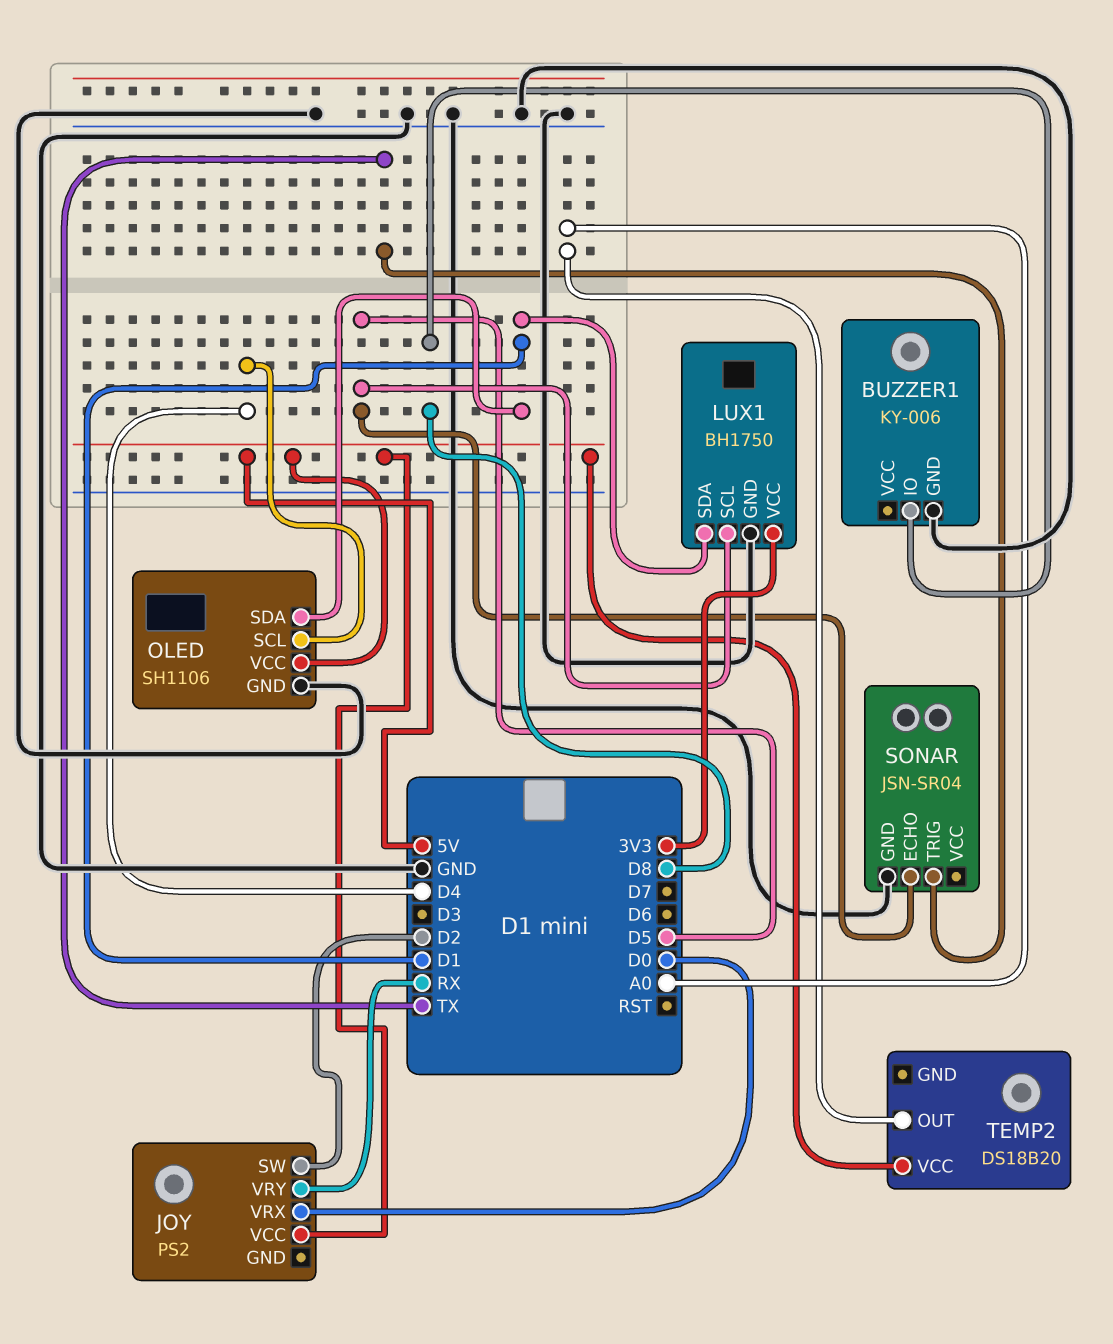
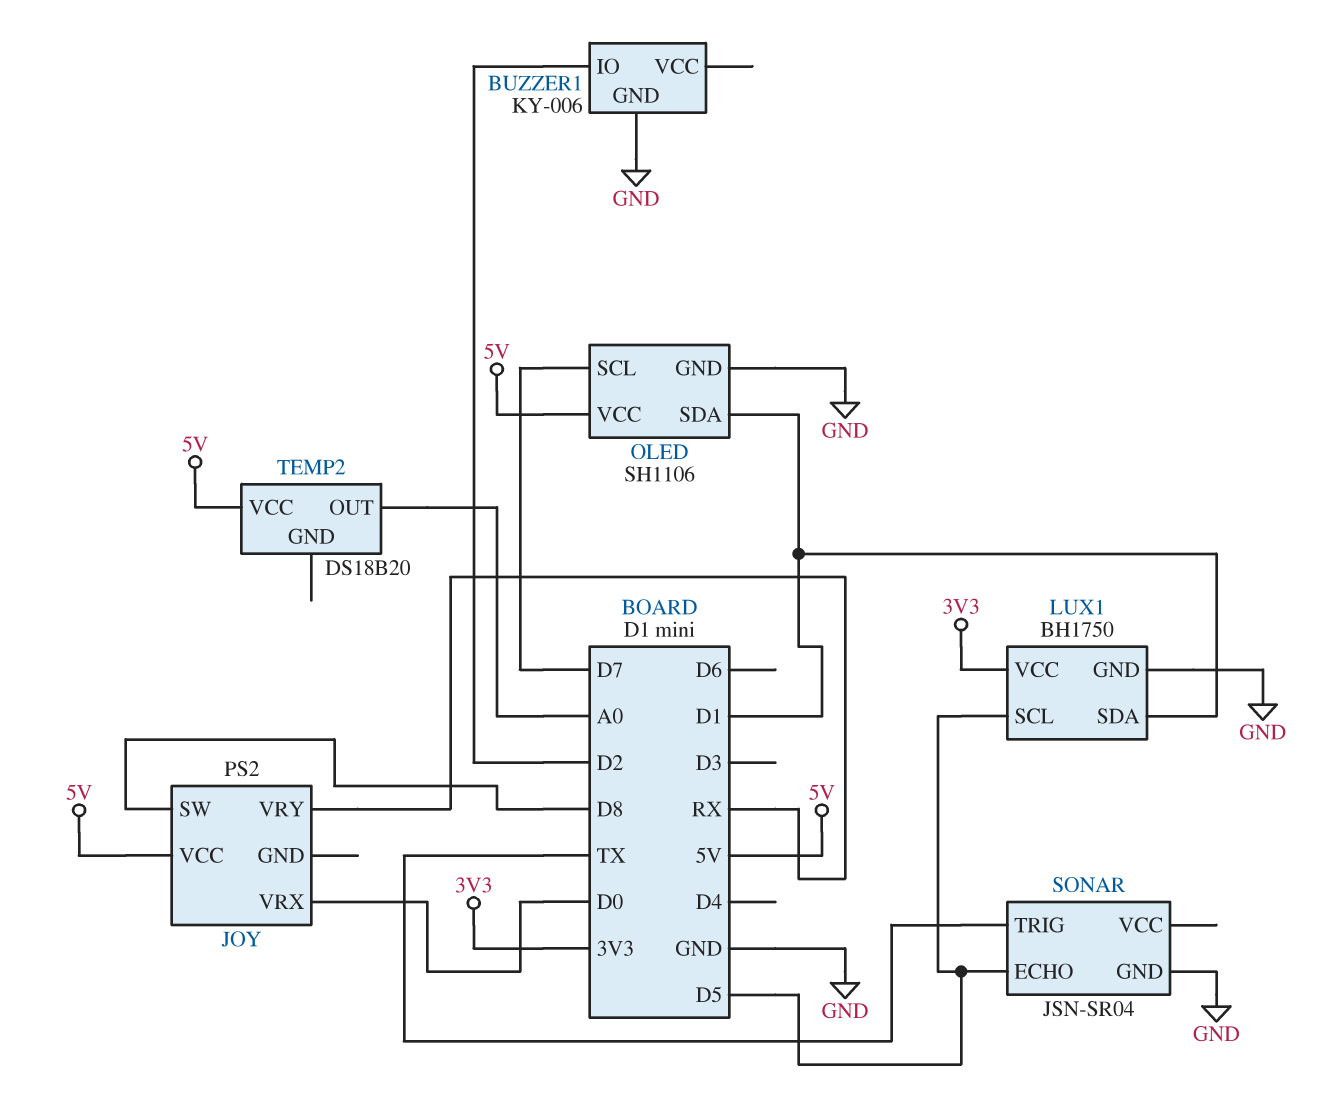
BUZZER1 pin IO: D8 -> D2
JOY pin SW: D2 -> D8
OLED pin SCL: D4 -> D7

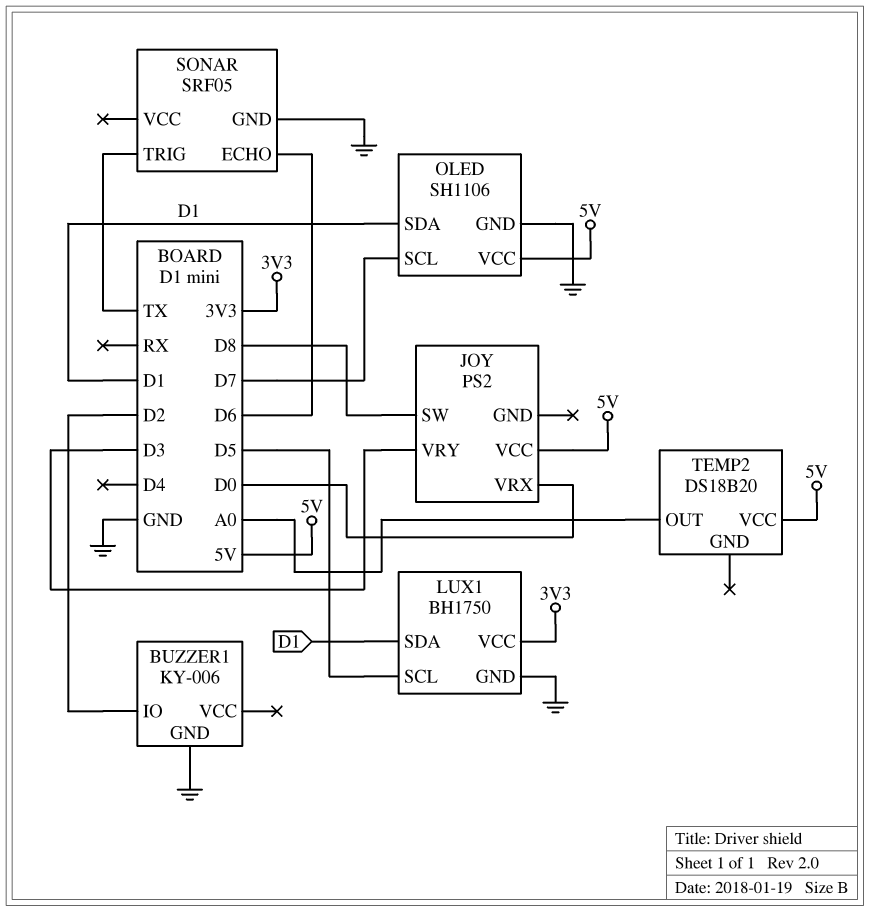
JOY pin VRY: RX -> D3
SONAR: JSN-SR04 -> SRF05
SONAR pin ECHO: D5 -> D6

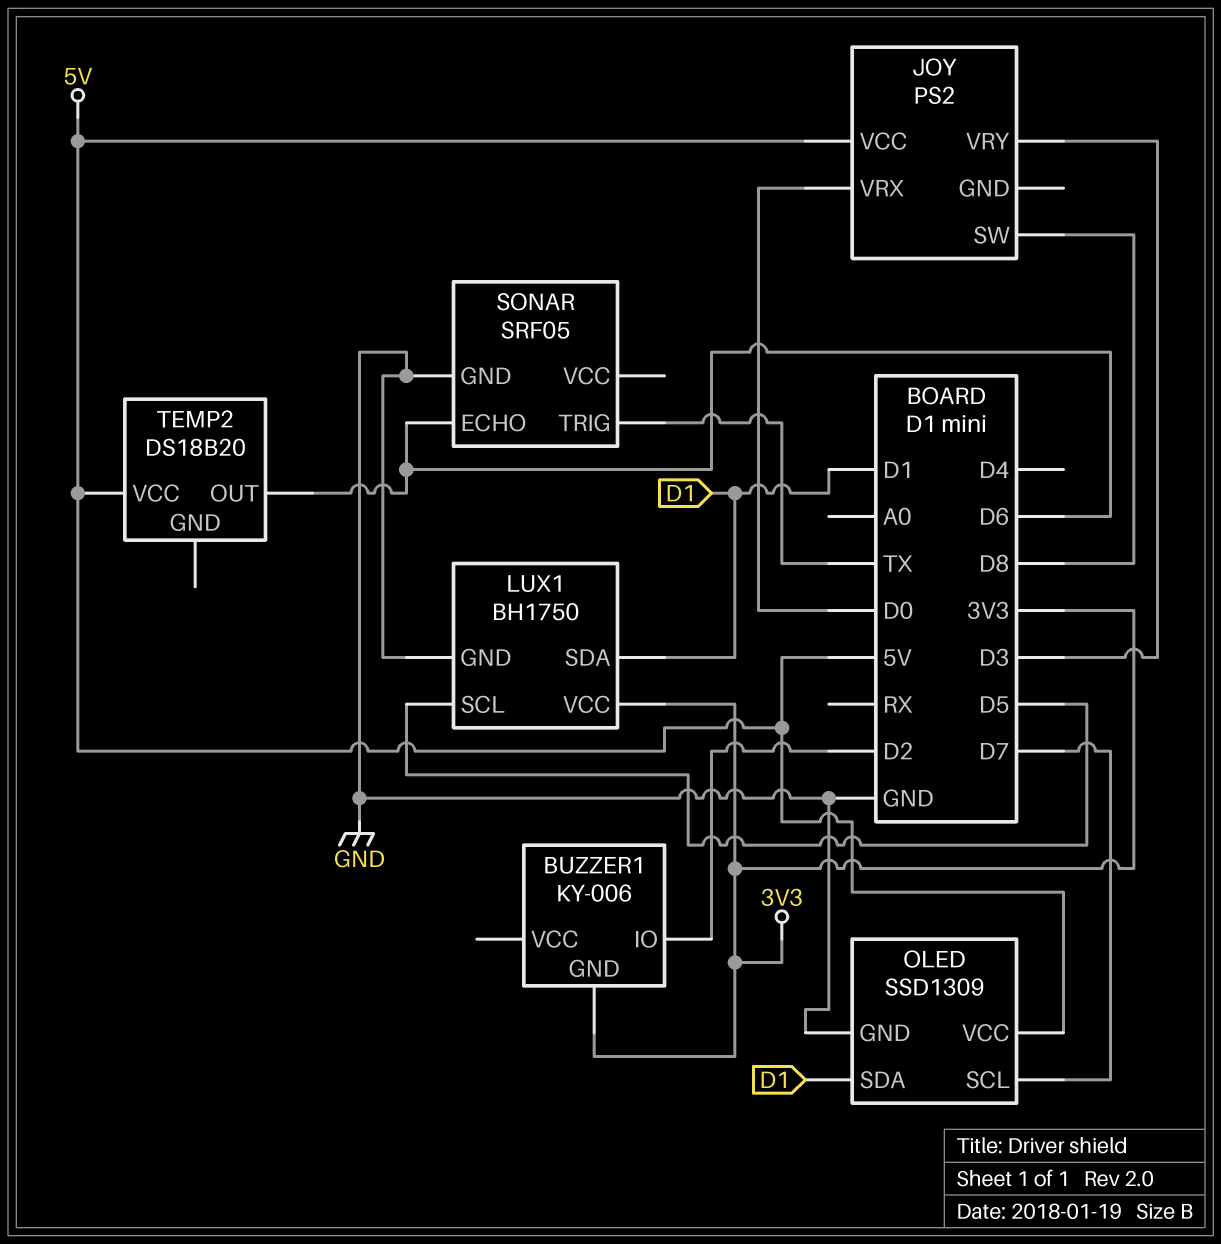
BUZZER1 pin GND: GND -> 3V3
OLED: SH1106 -> SSD1309
TEMP2 pin OUT: A0 -> D6

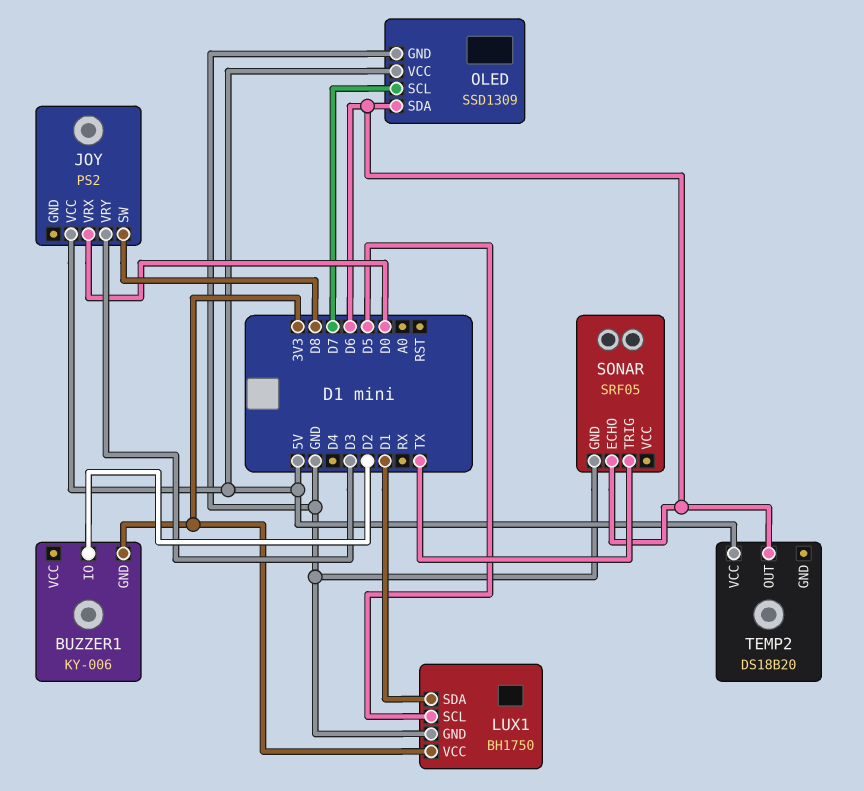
OLED pin SDA: D1 -> D6

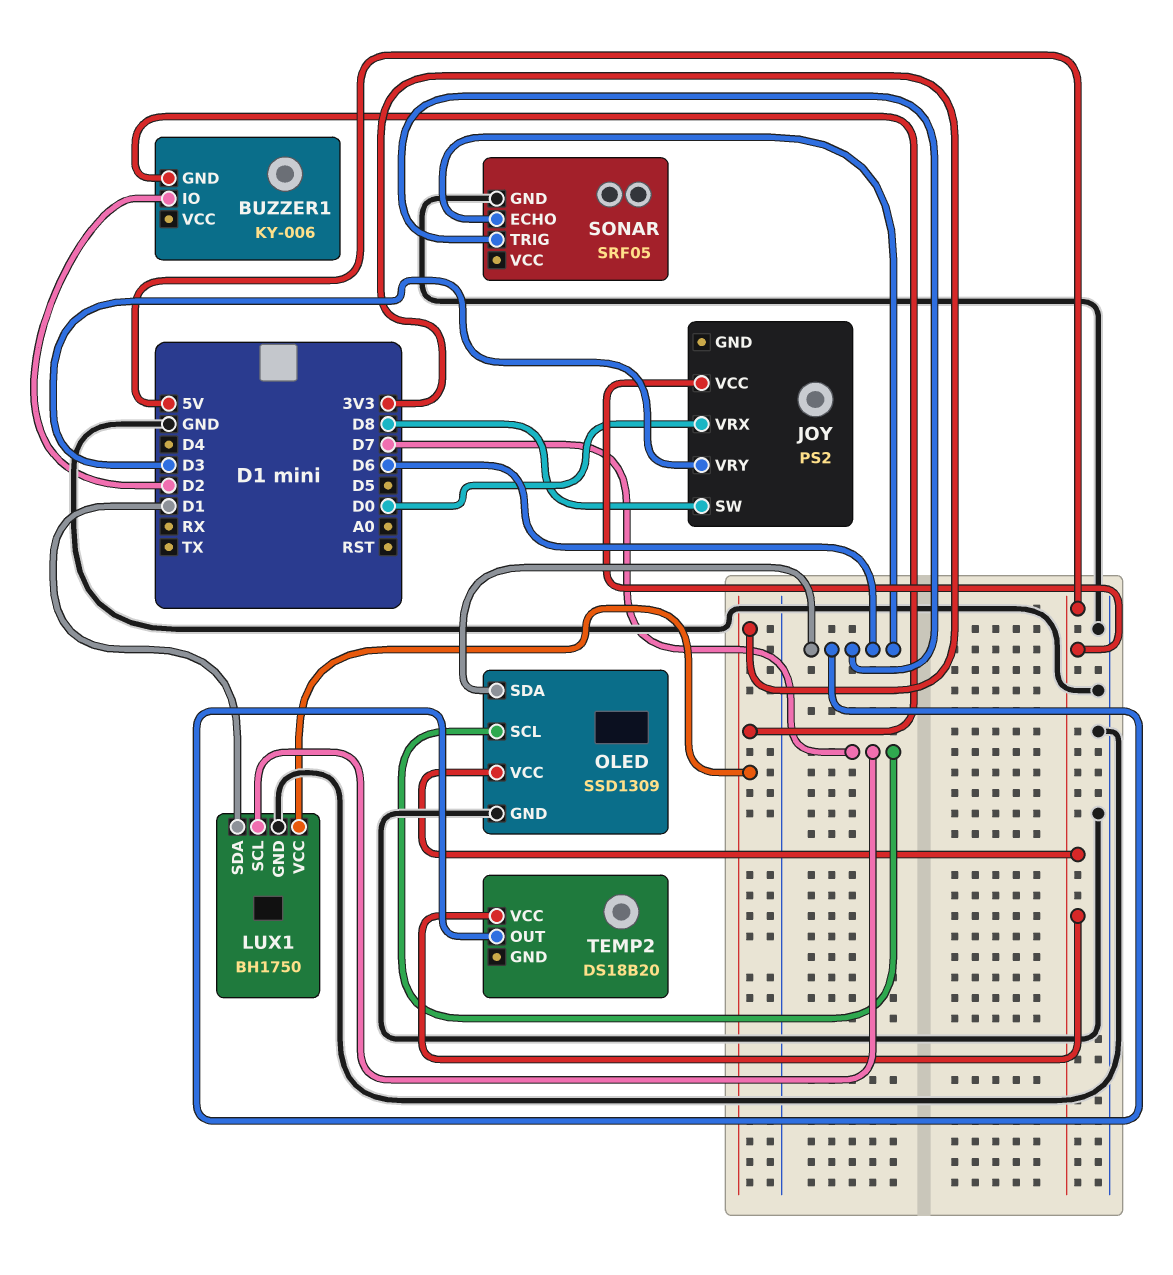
LUX1 pin SCL: D5 -> D7
SONAR pin TRIG: TX -> D6

